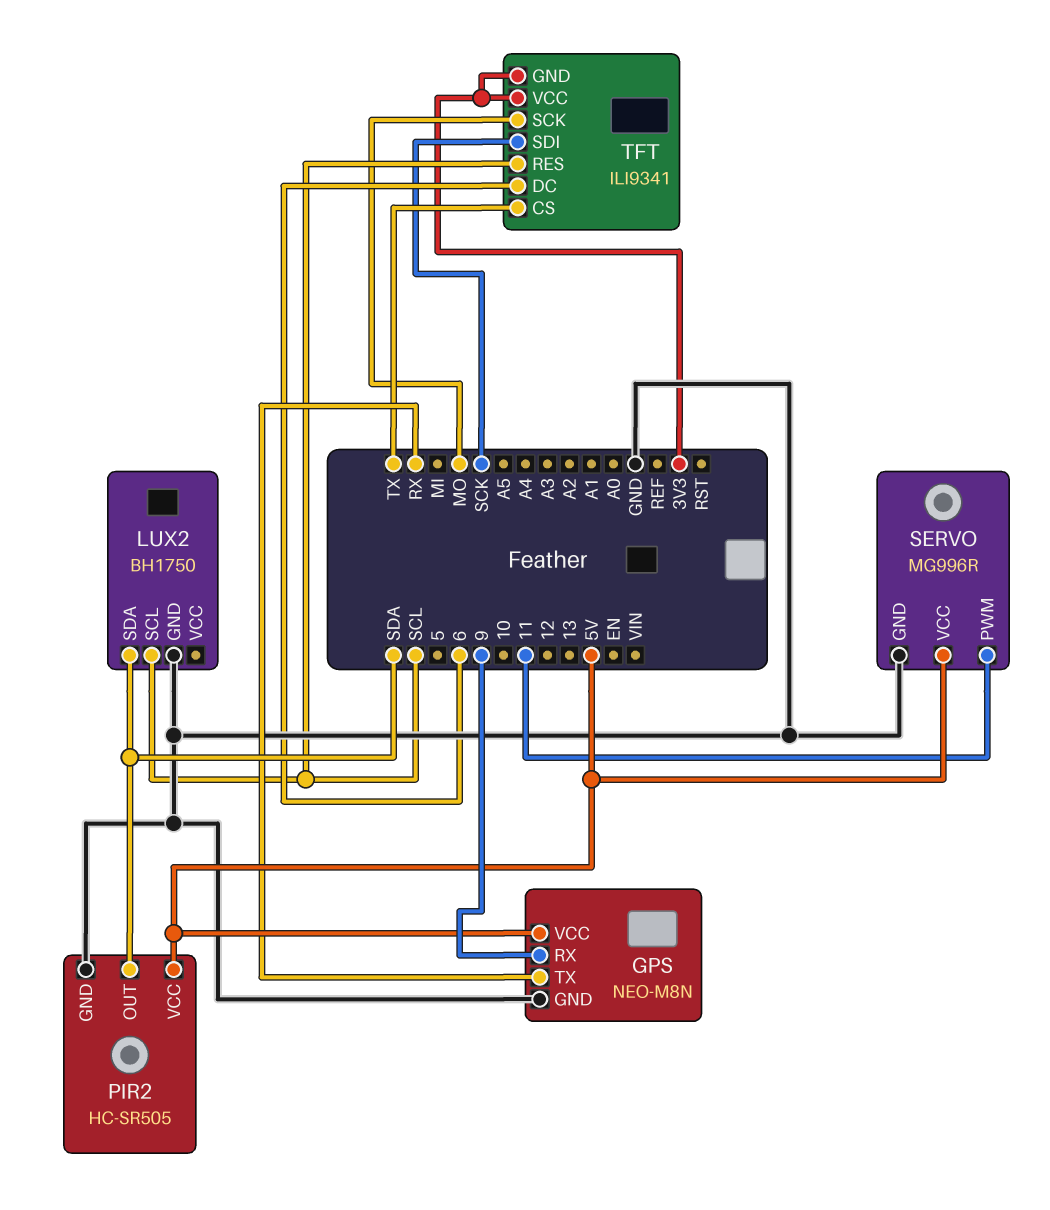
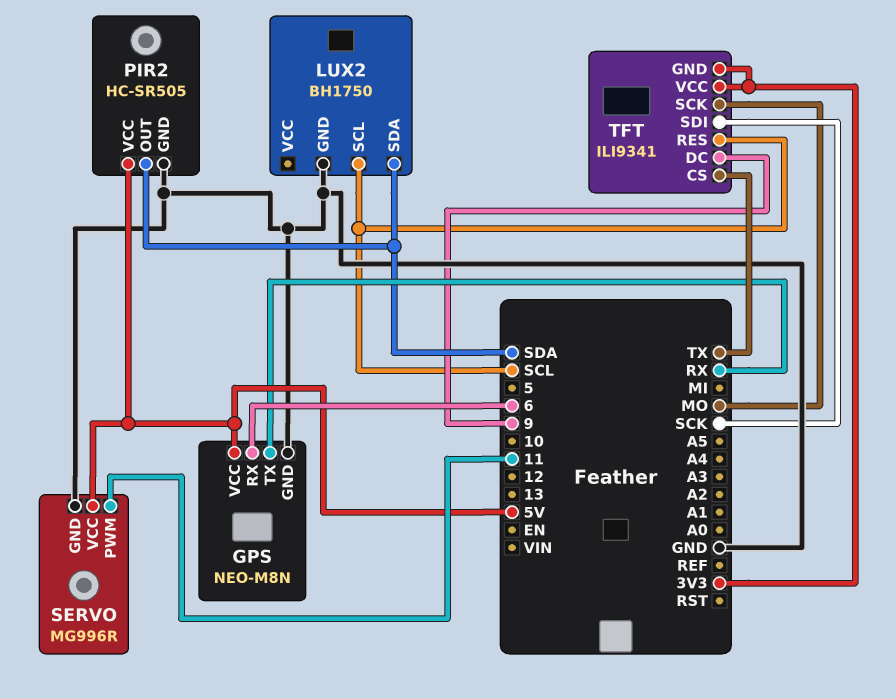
GPS pin RX: 9 -> 6
TFT pin DC: 6 -> 9

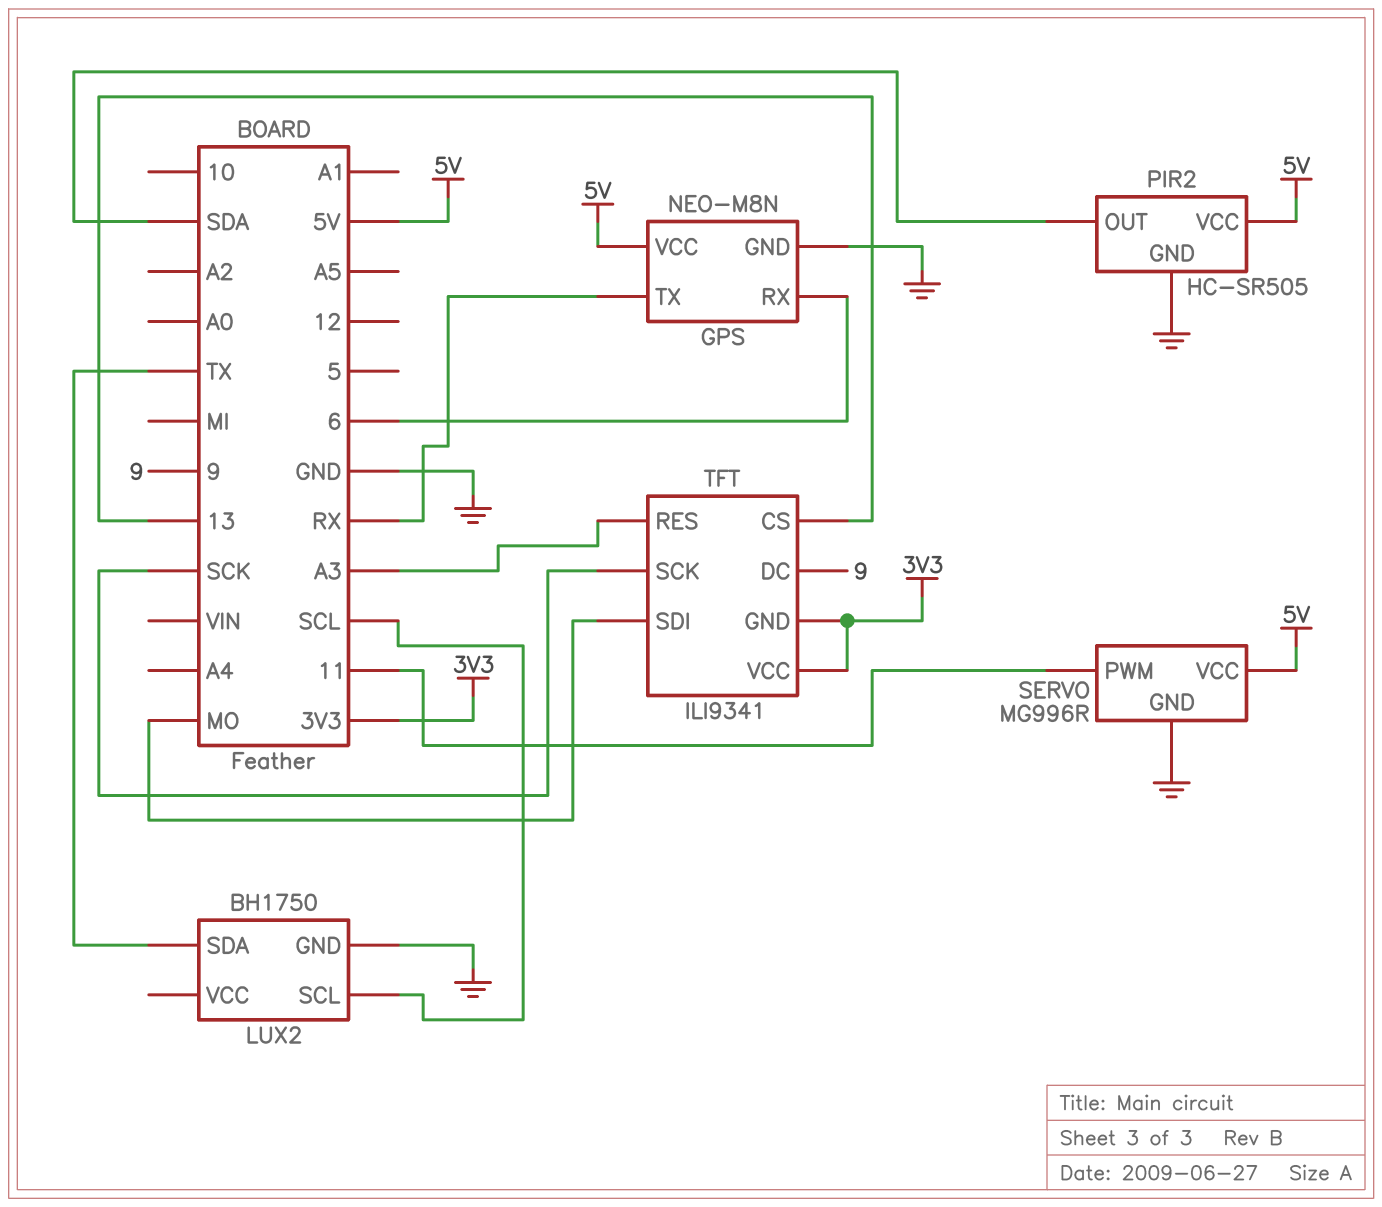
LUX2 pin SDA: SDA -> TX
TFT pin CS: TX -> 13
TFT pin RES: SCL -> A3
TFT pin SCK: MO -> SCK
TFT pin SDI: SCK -> MO

